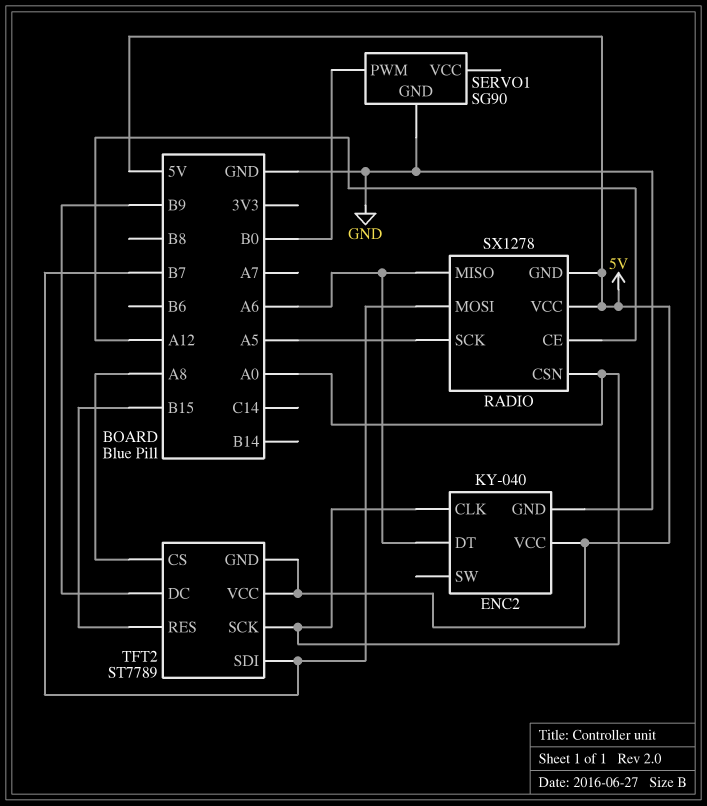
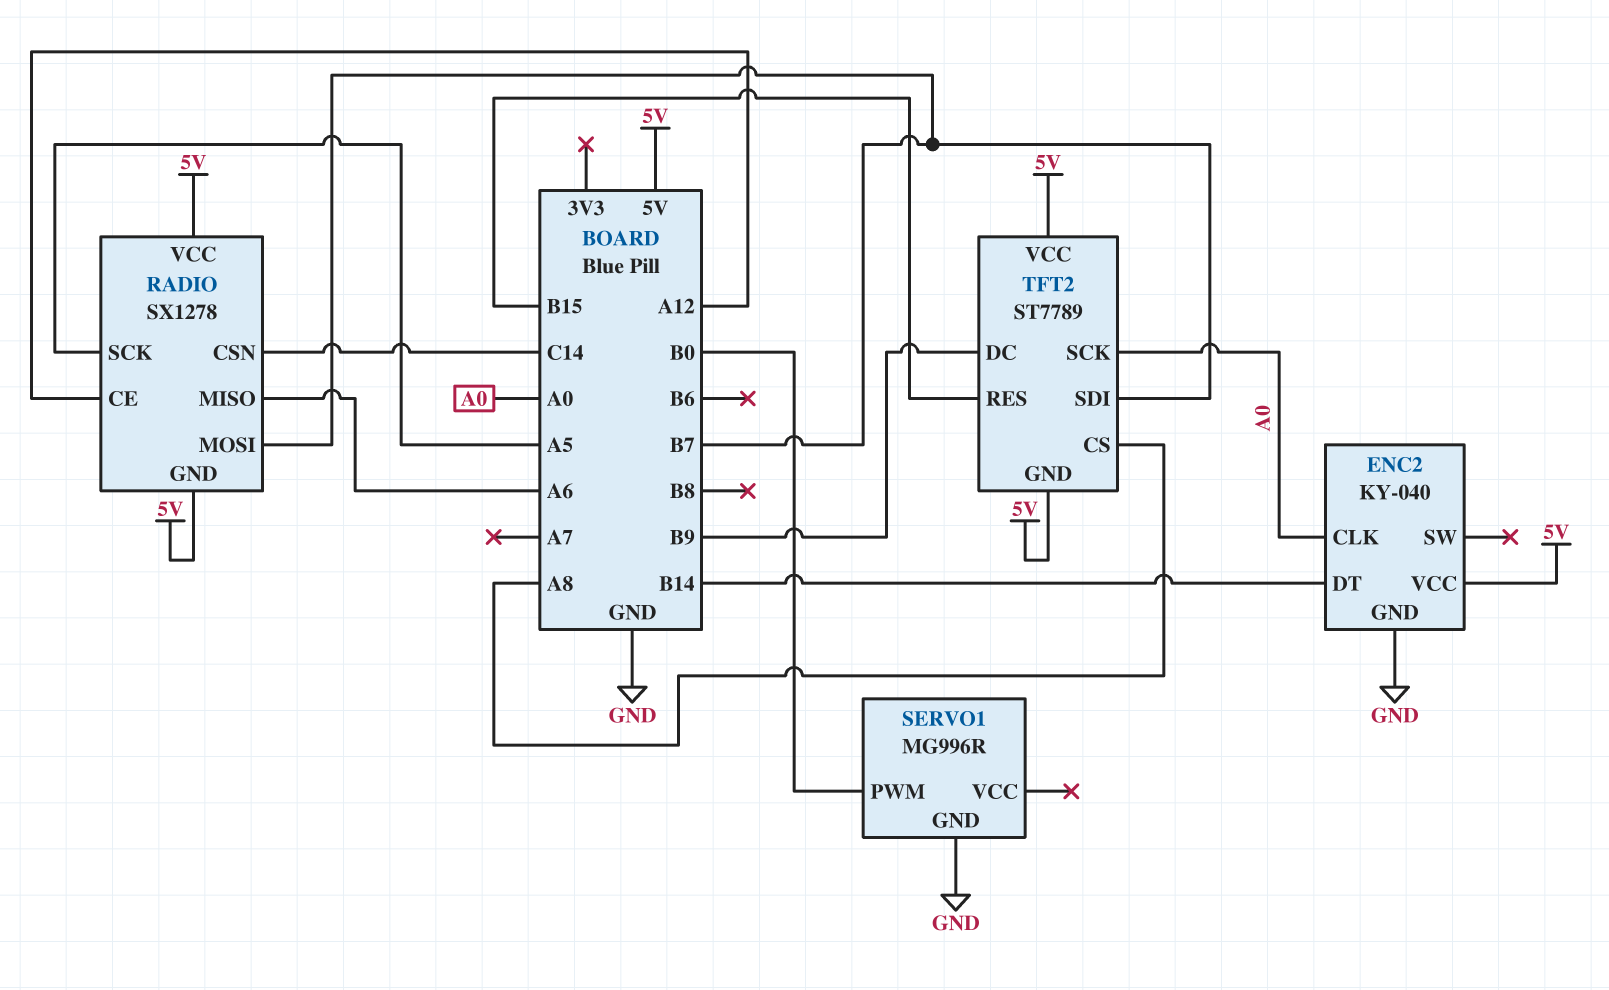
ENC2 pin DT: A6 -> B14
RADIO pin CSN: A0 -> C14
SERVO1: SG90 -> MG996R

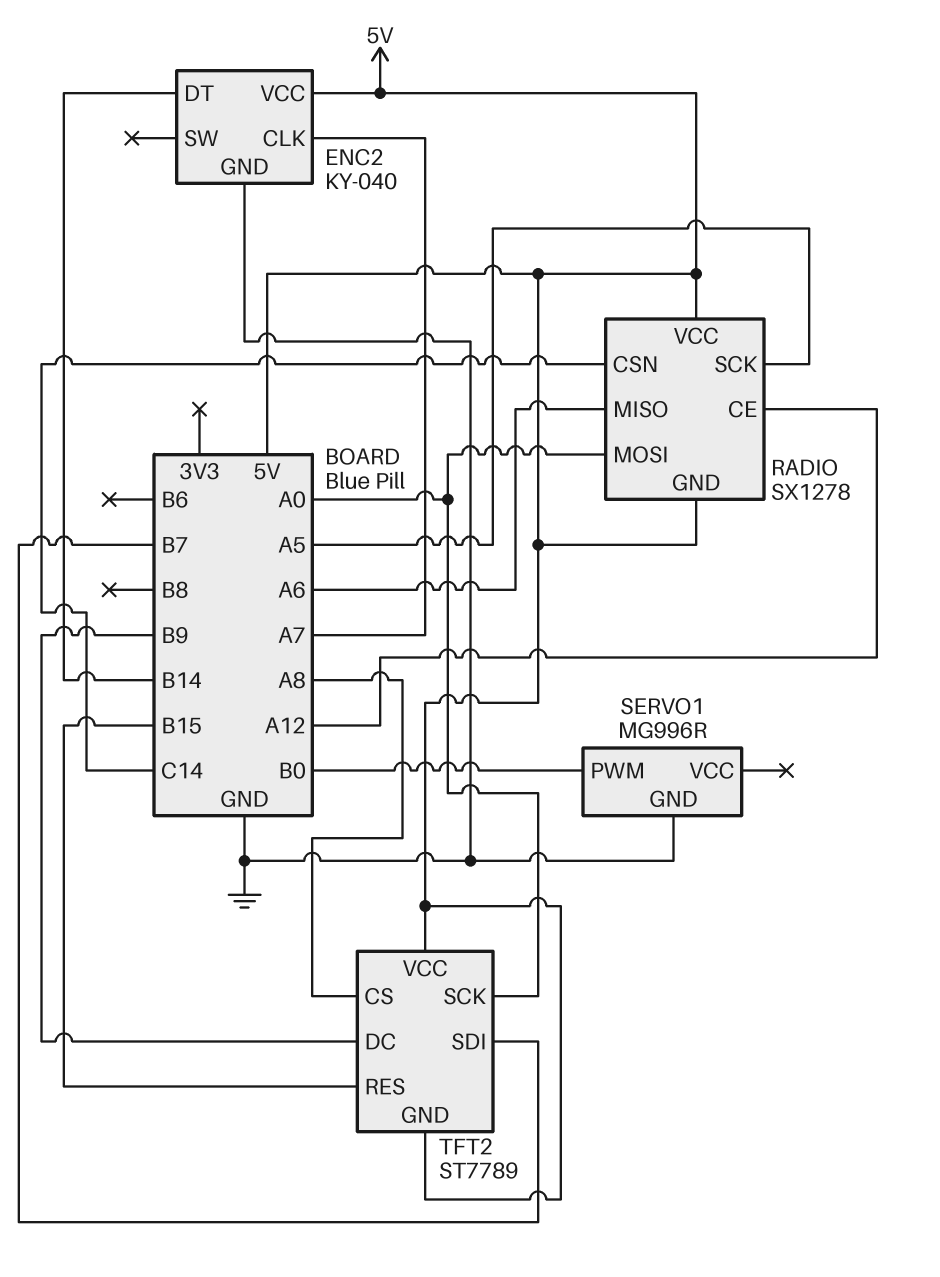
ENC2 pin CLK: A0 -> A7
RADIO pin MOSI: B7 -> A0

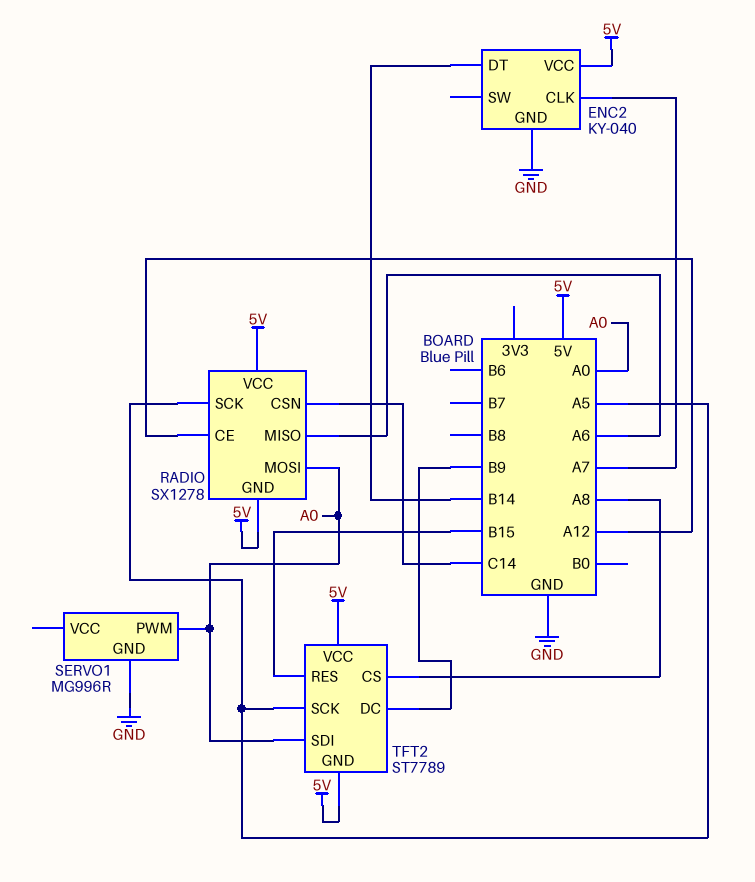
SERVO1 pin PWM: B0 -> A0
TFT2 pin SCK: A0 -> A5
TFT2 pin SDI: B7 -> A0

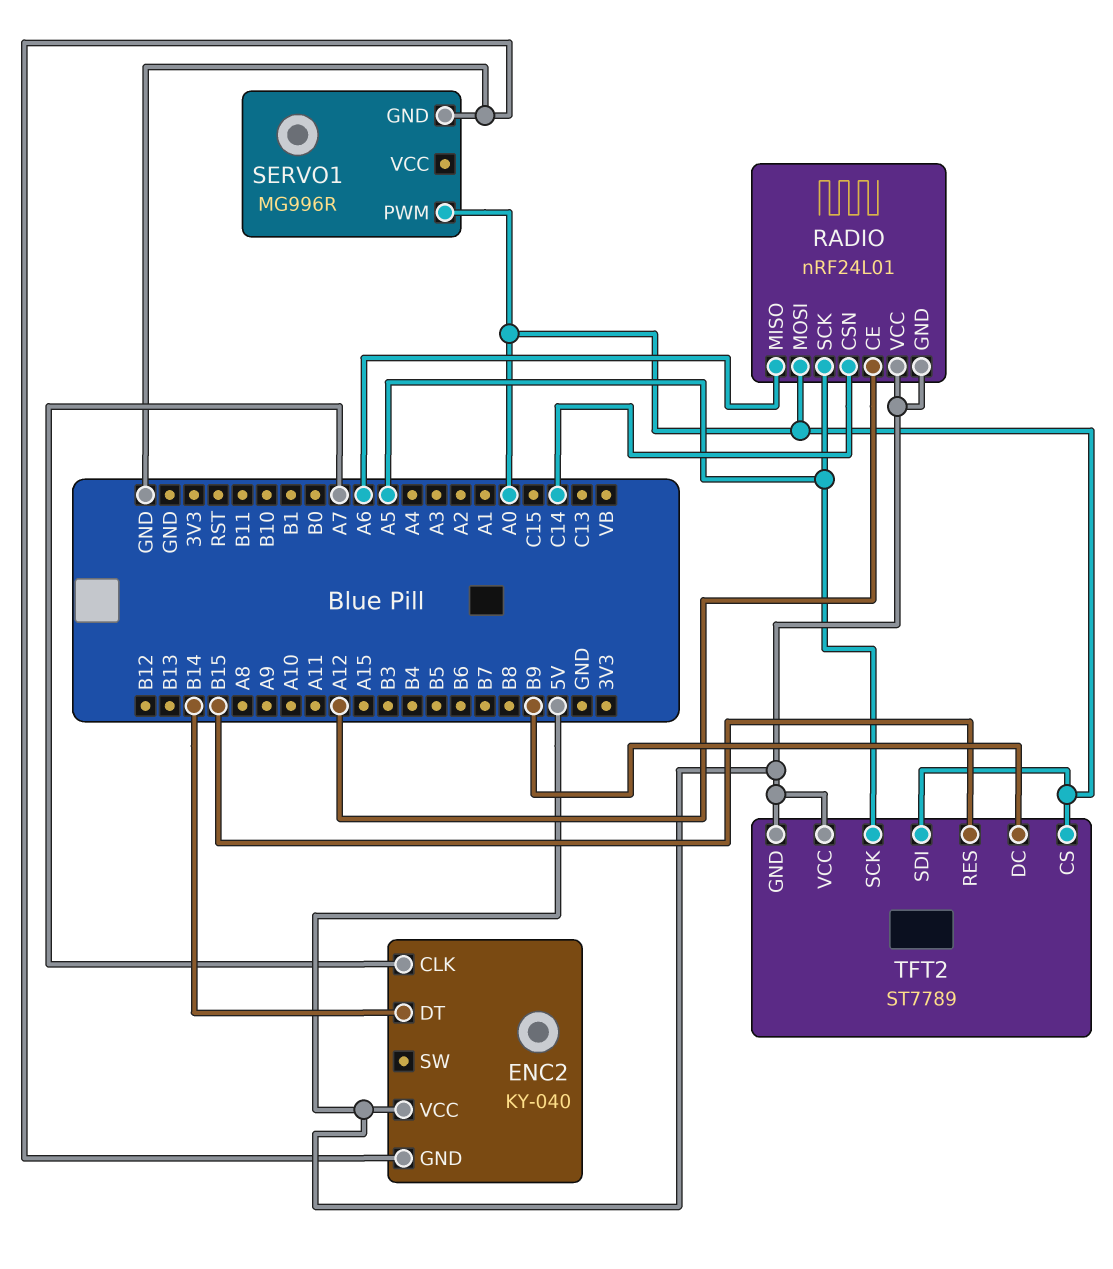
RADIO: SX1278 -> nRF24L01
TFT2 pin CS: A8 -> A0

